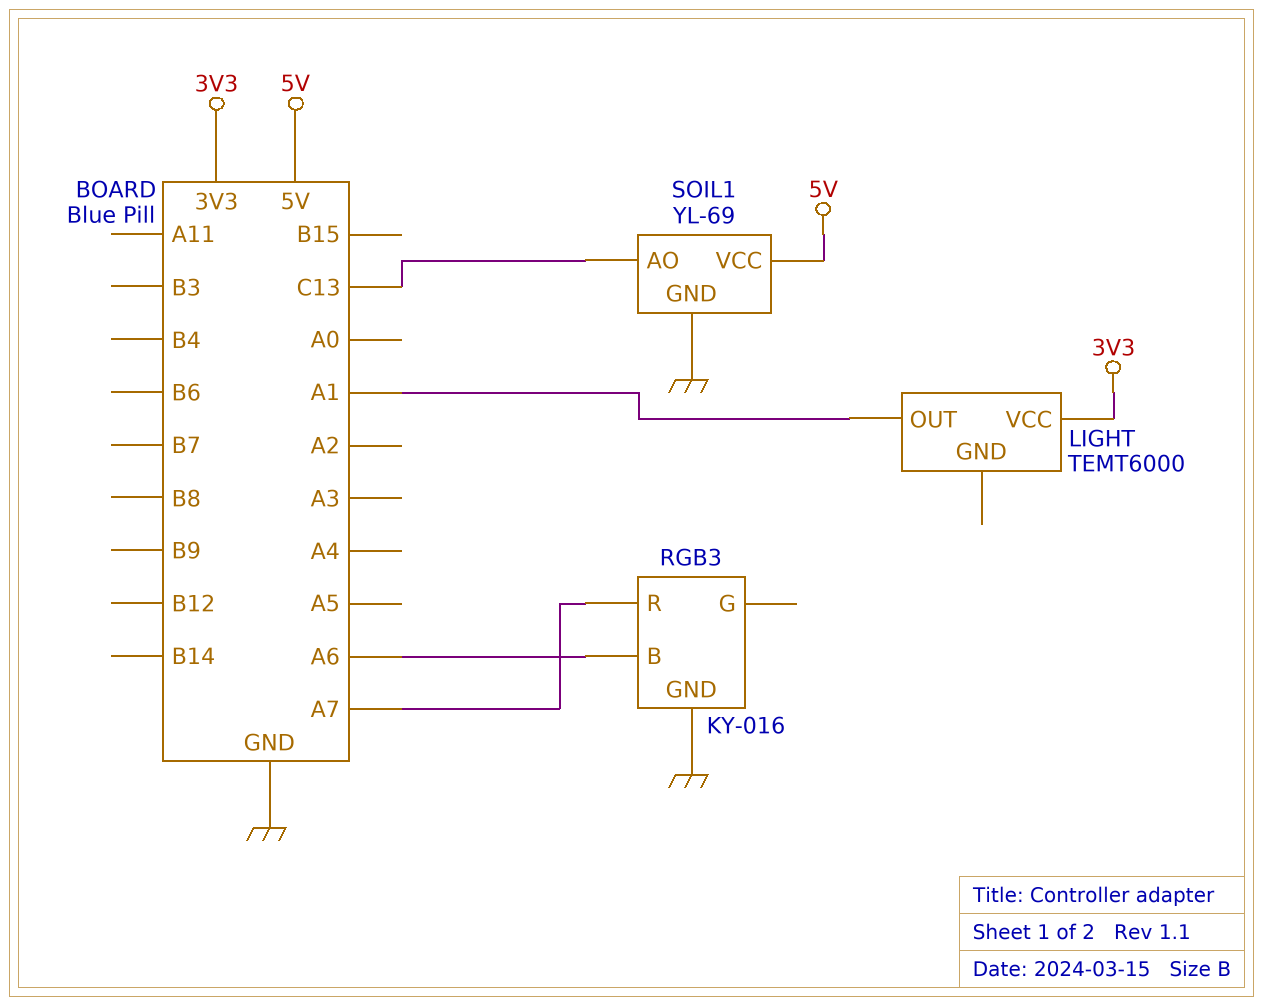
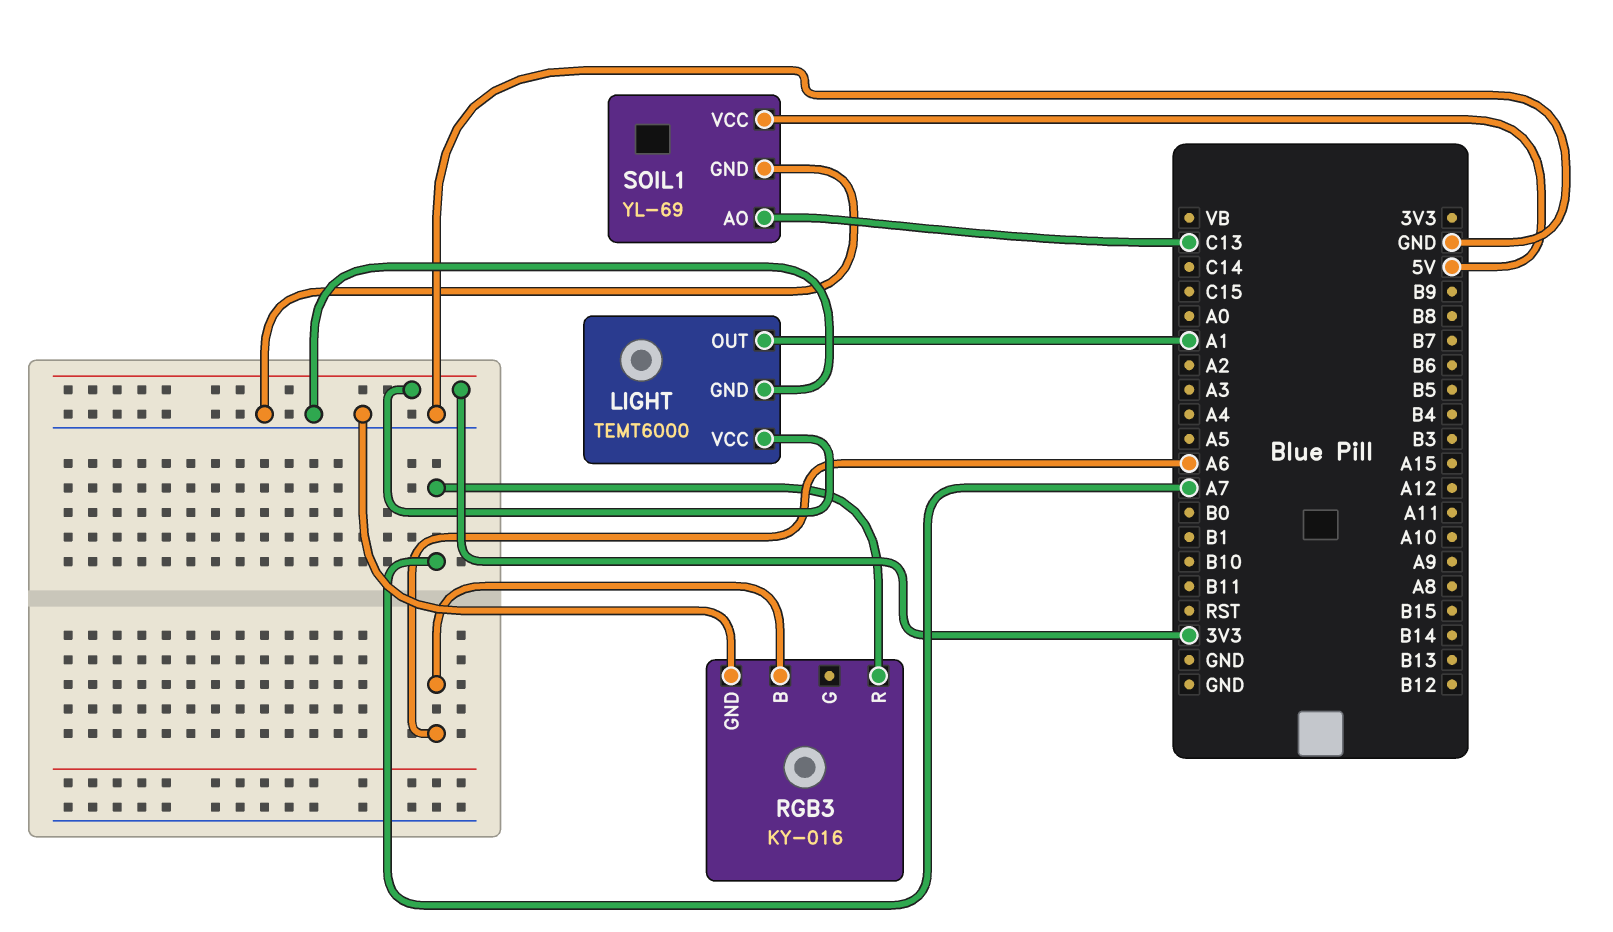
LIGHT pin GND: none -> GND

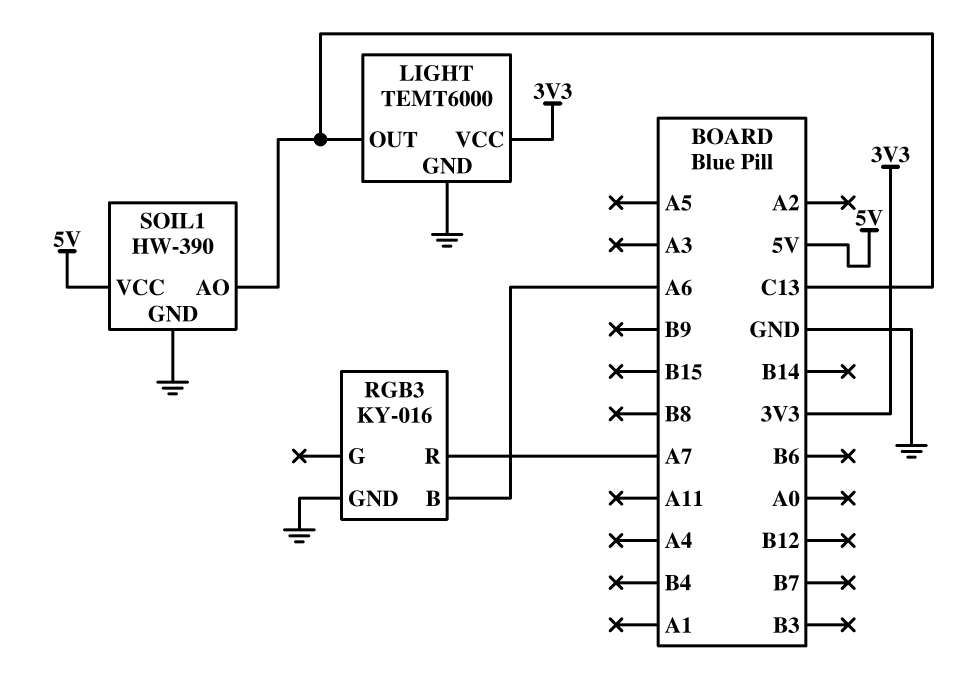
LIGHT pin OUT: A1 -> C13
SOIL1: YL-69 -> HW-390

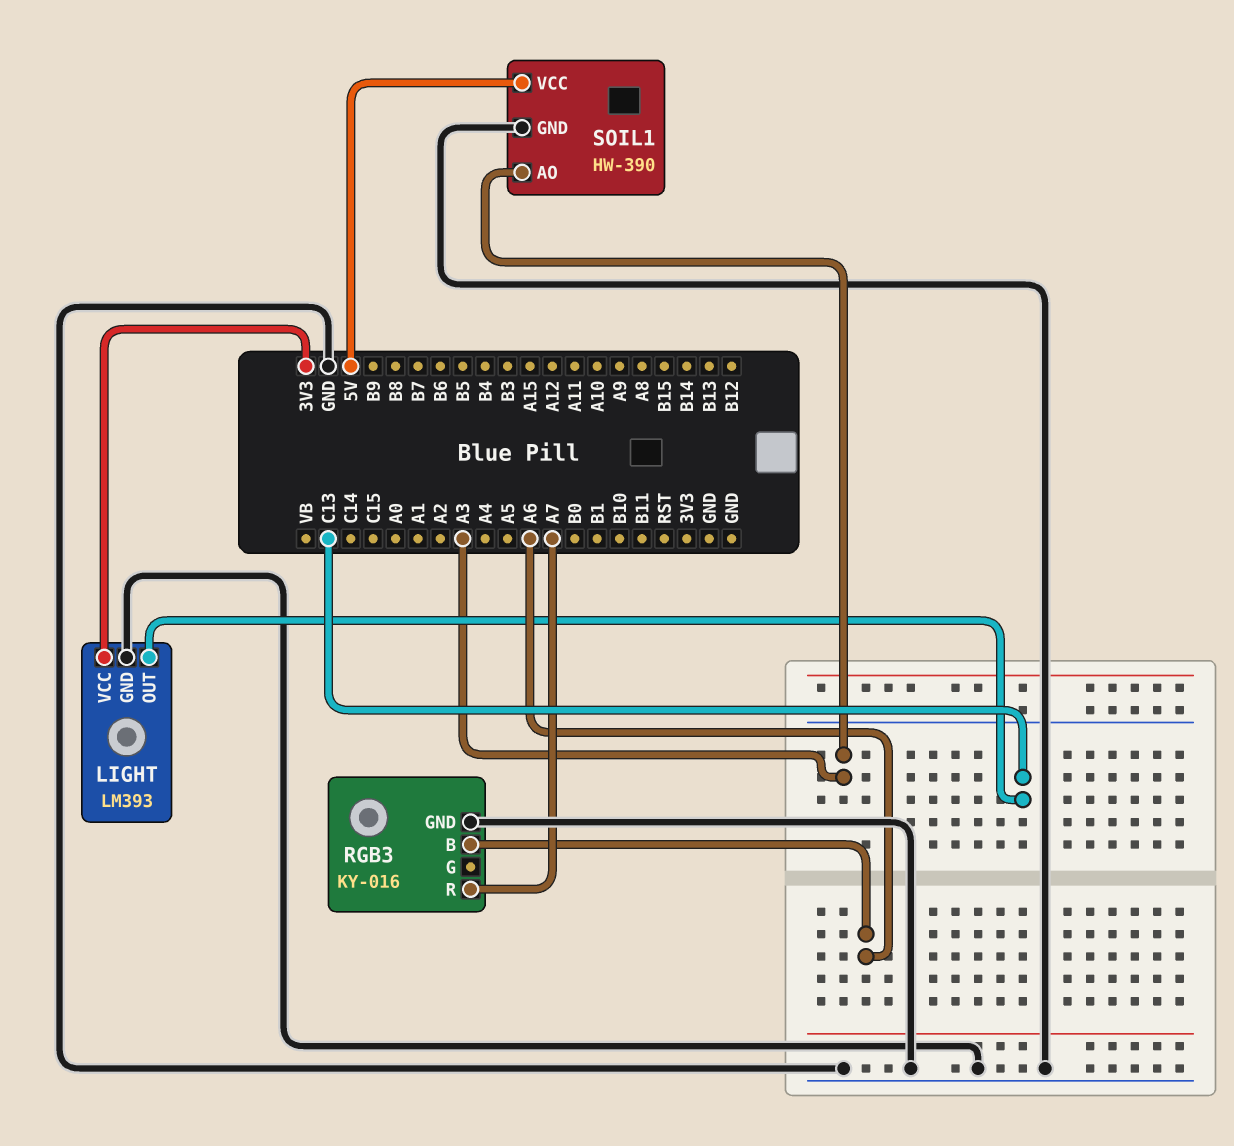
LIGHT: TEMT6000 -> LM393
SOIL1 pin AO: C13 -> A3

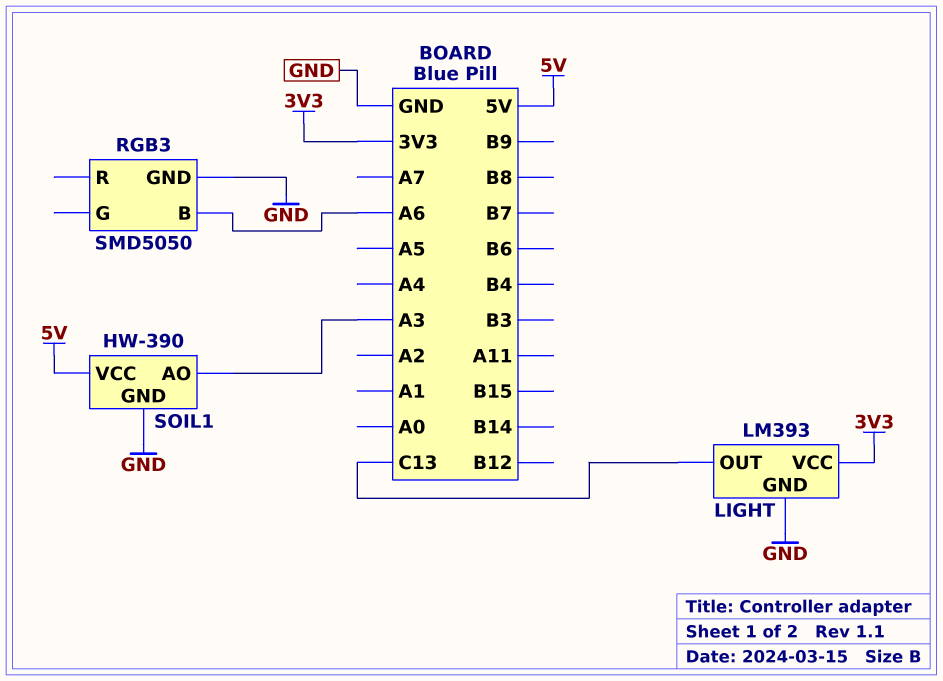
RGB3: KY-016 -> SMD5050
RGB3 pin R: A7 -> none

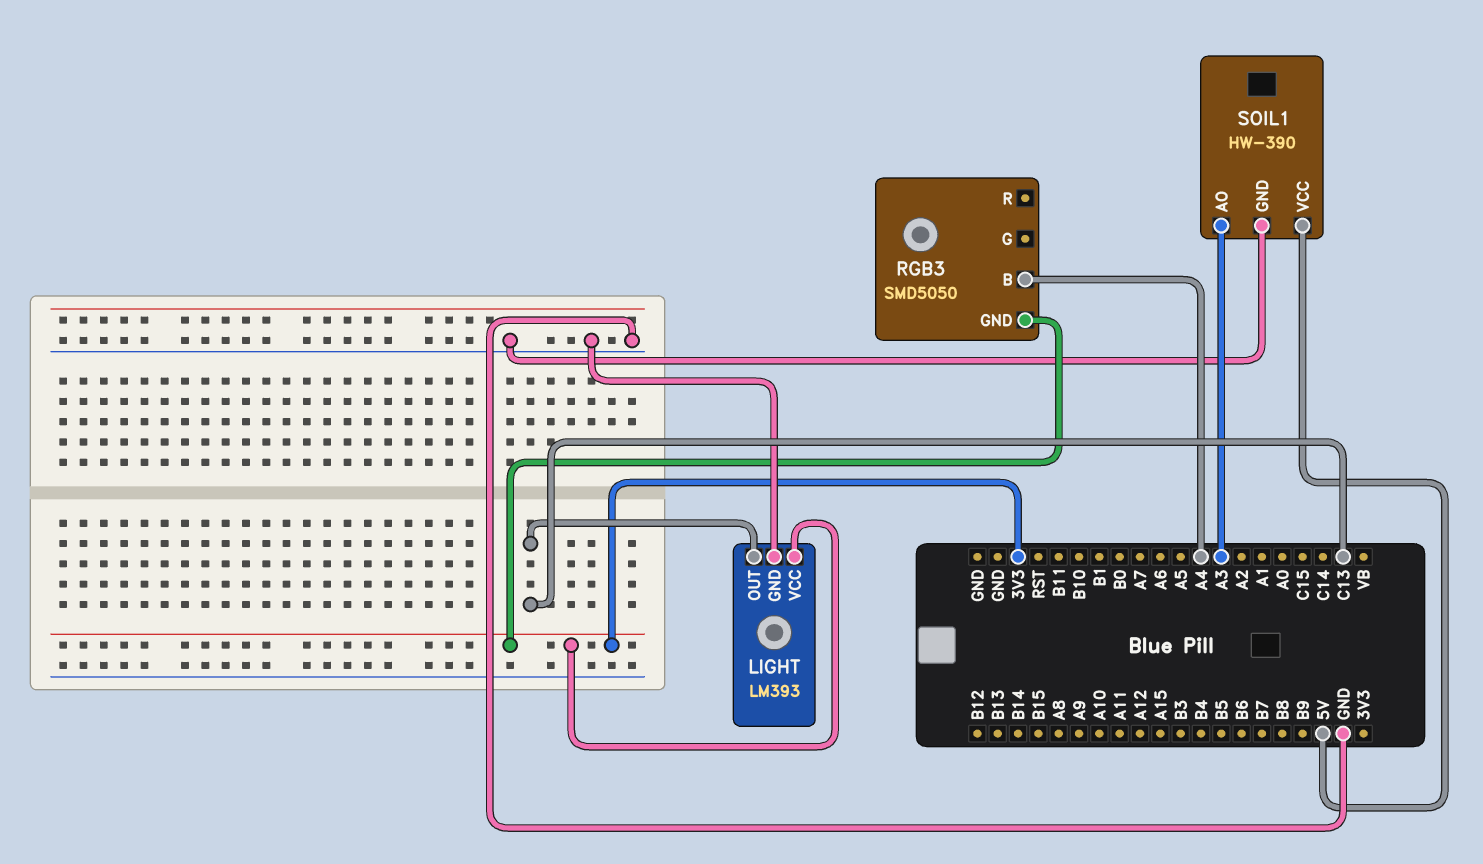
RGB3 pin B: A6 -> A4
RGB3 pin GND: GND -> 3V3

